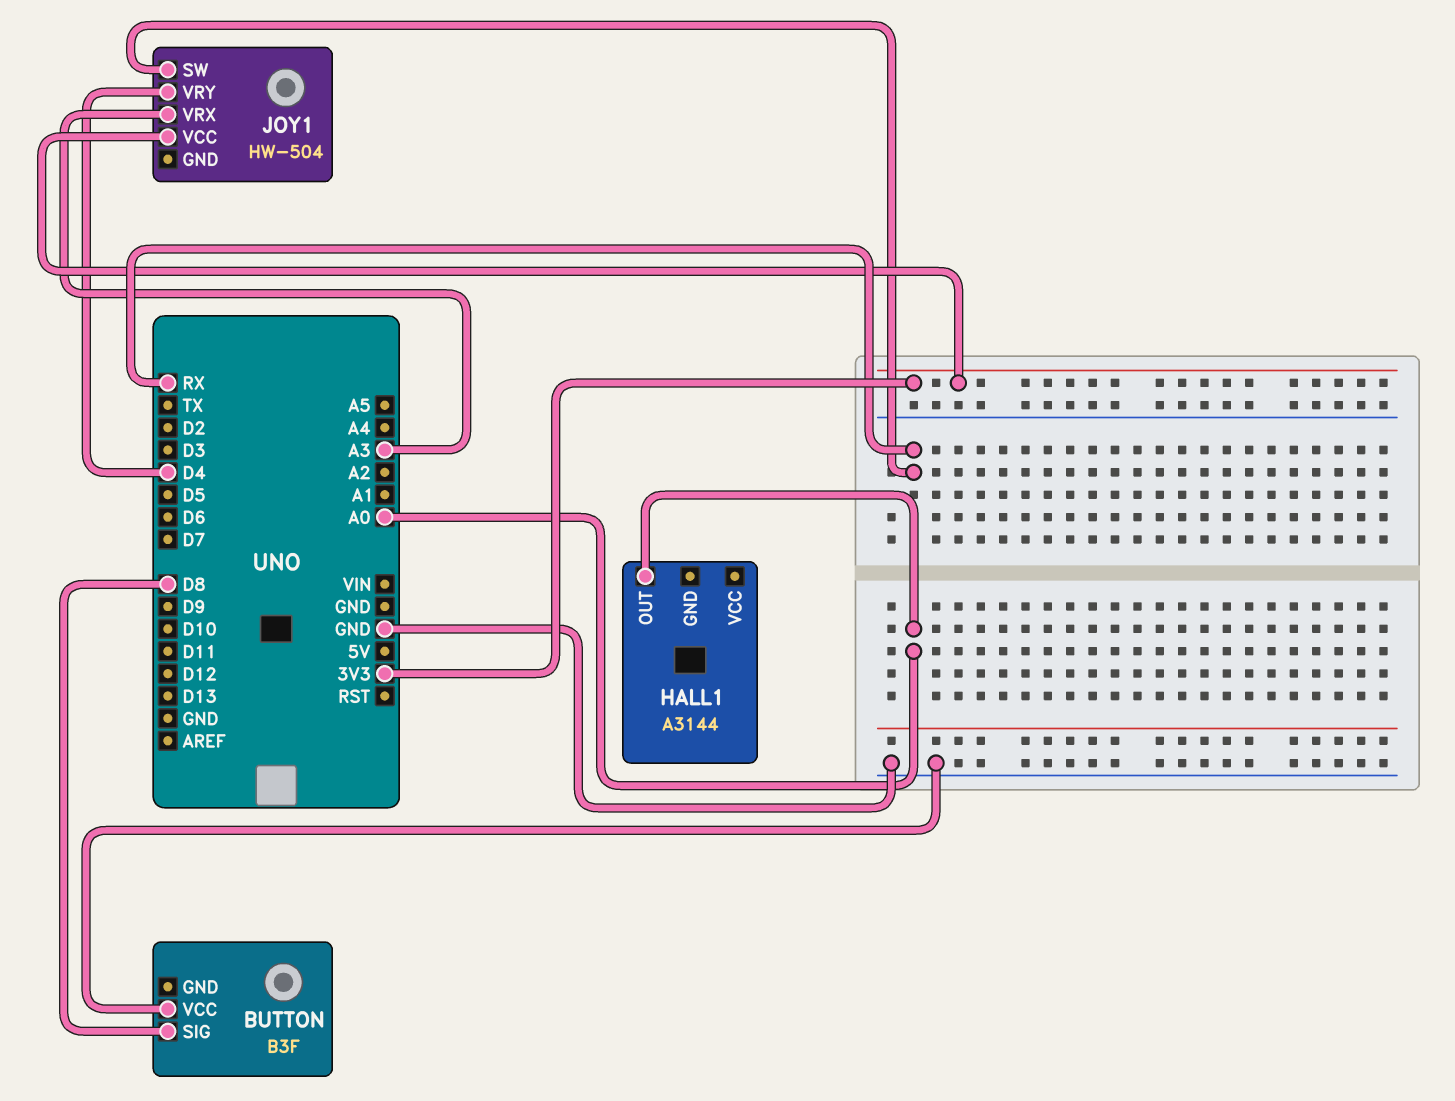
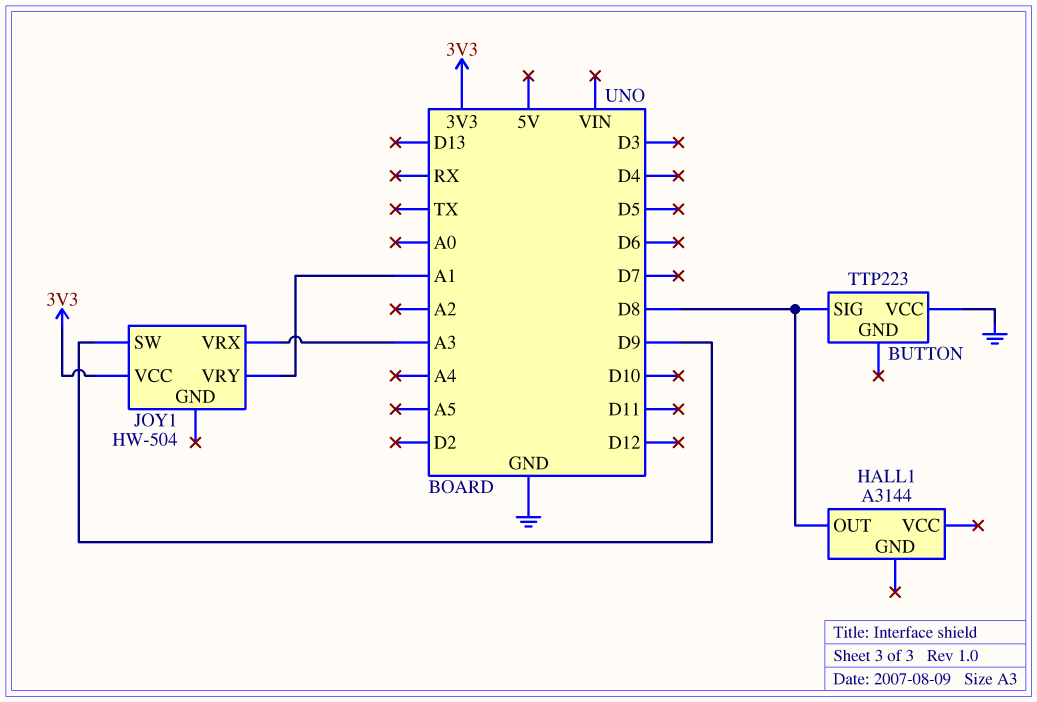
BUTTON: B3F -> TTP223
HALL1 pin OUT: A0 -> D8
JOY1 pin SW: RX -> D9
JOY1 pin VRY: D4 -> A1

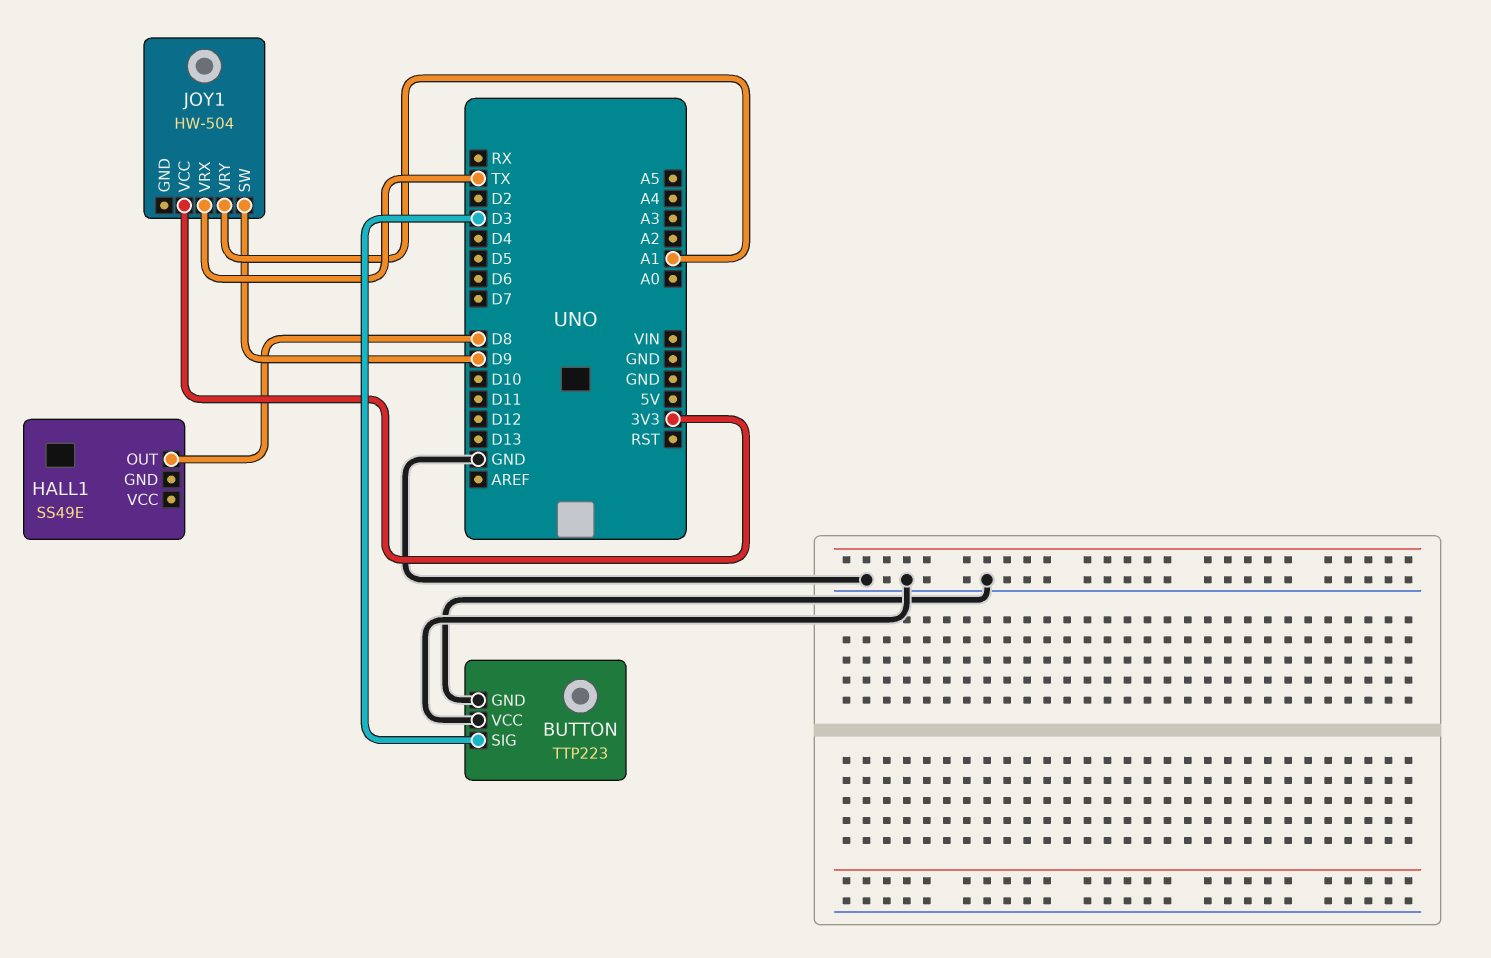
BUTTON pin GND: none -> GND
BUTTON pin SIG: D8 -> D3
HALL1: A3144 -> SS49E
JOY1 pin VRX: A3 -> TX

